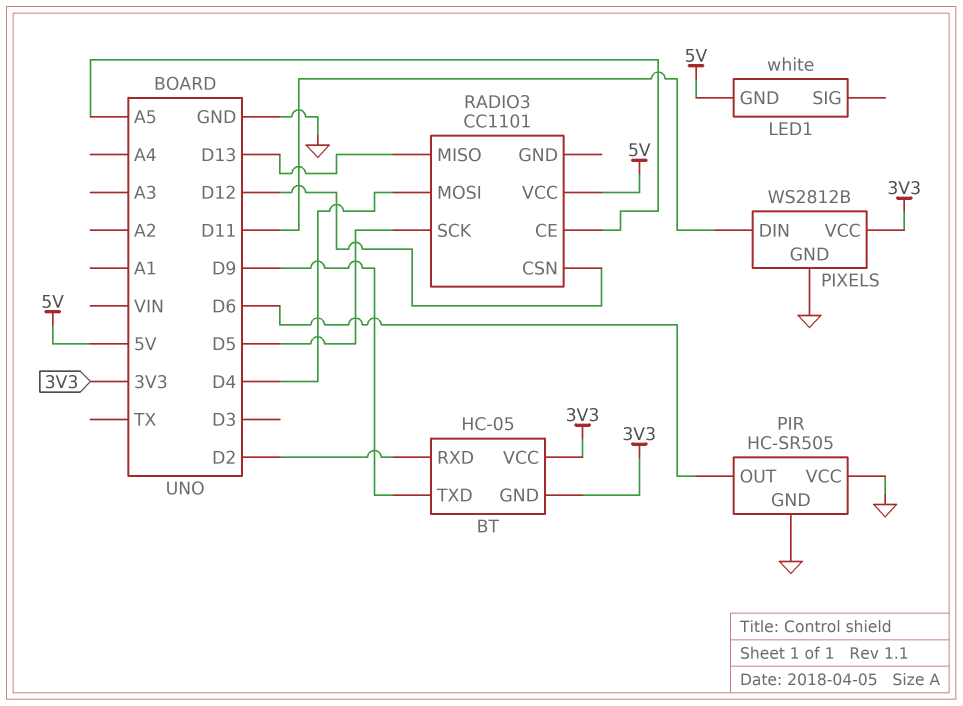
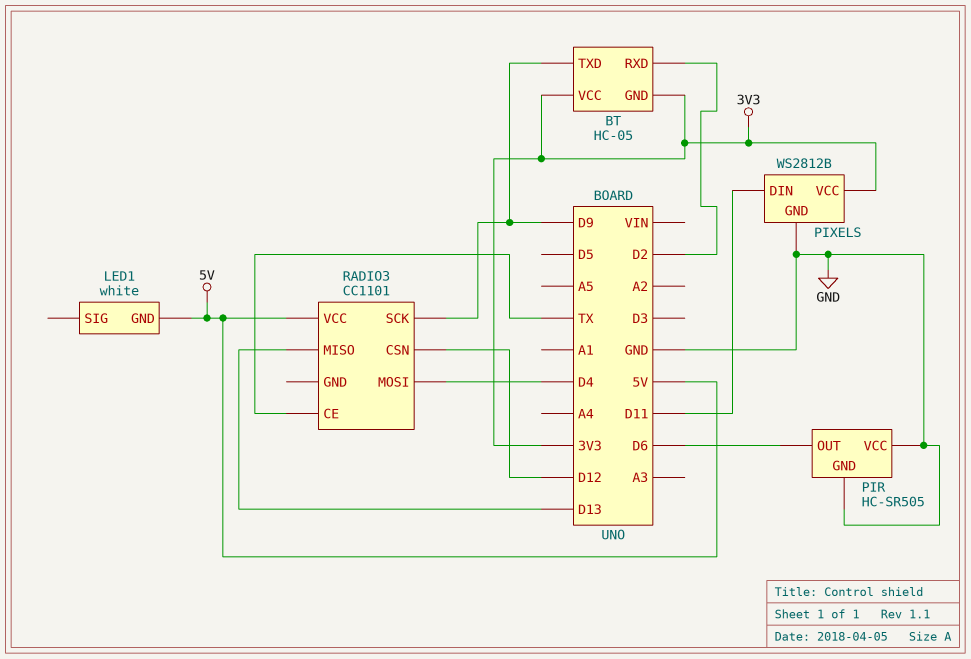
RADIO3 pin CE: A5 -> TX
RADIO3 pin SCK: D5 -> D9

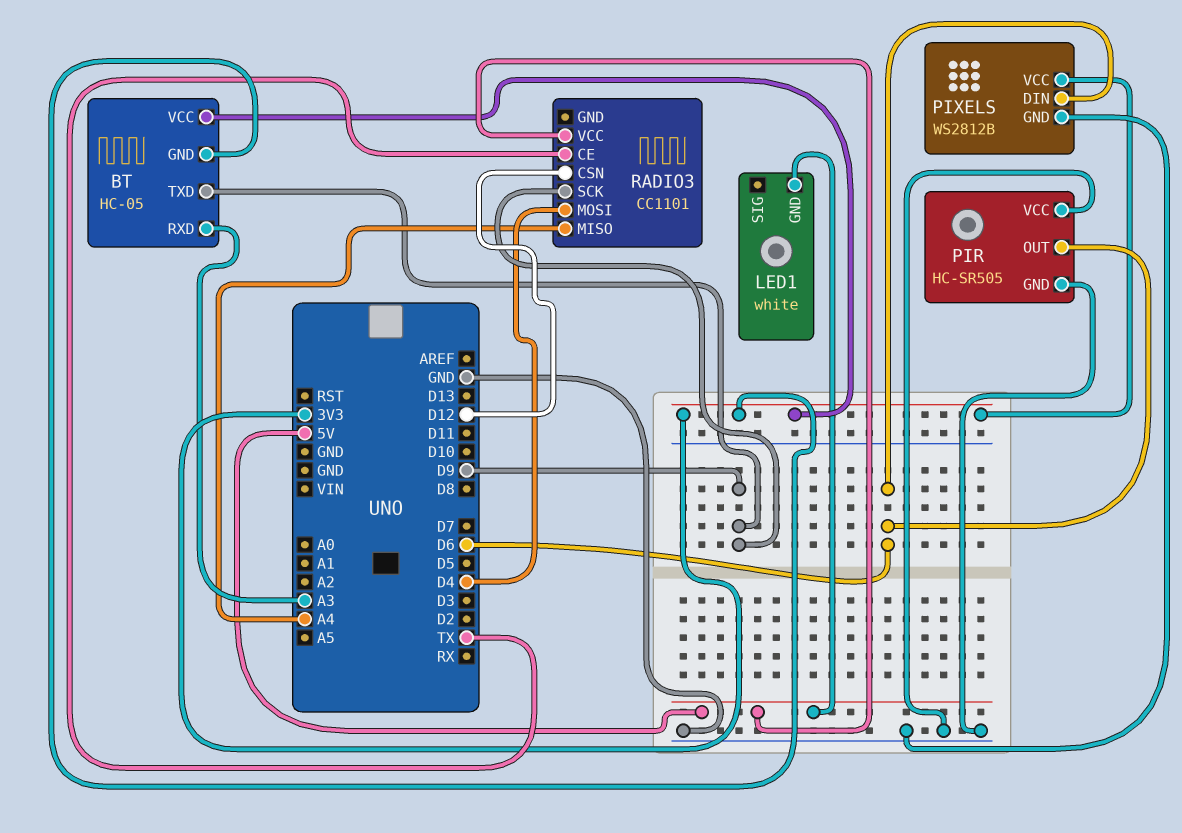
BT pin RXD: D2 -> A3
PIXELS pin DIN: D11 -> D6
RADIO3 pin MISO: D13 -> A4

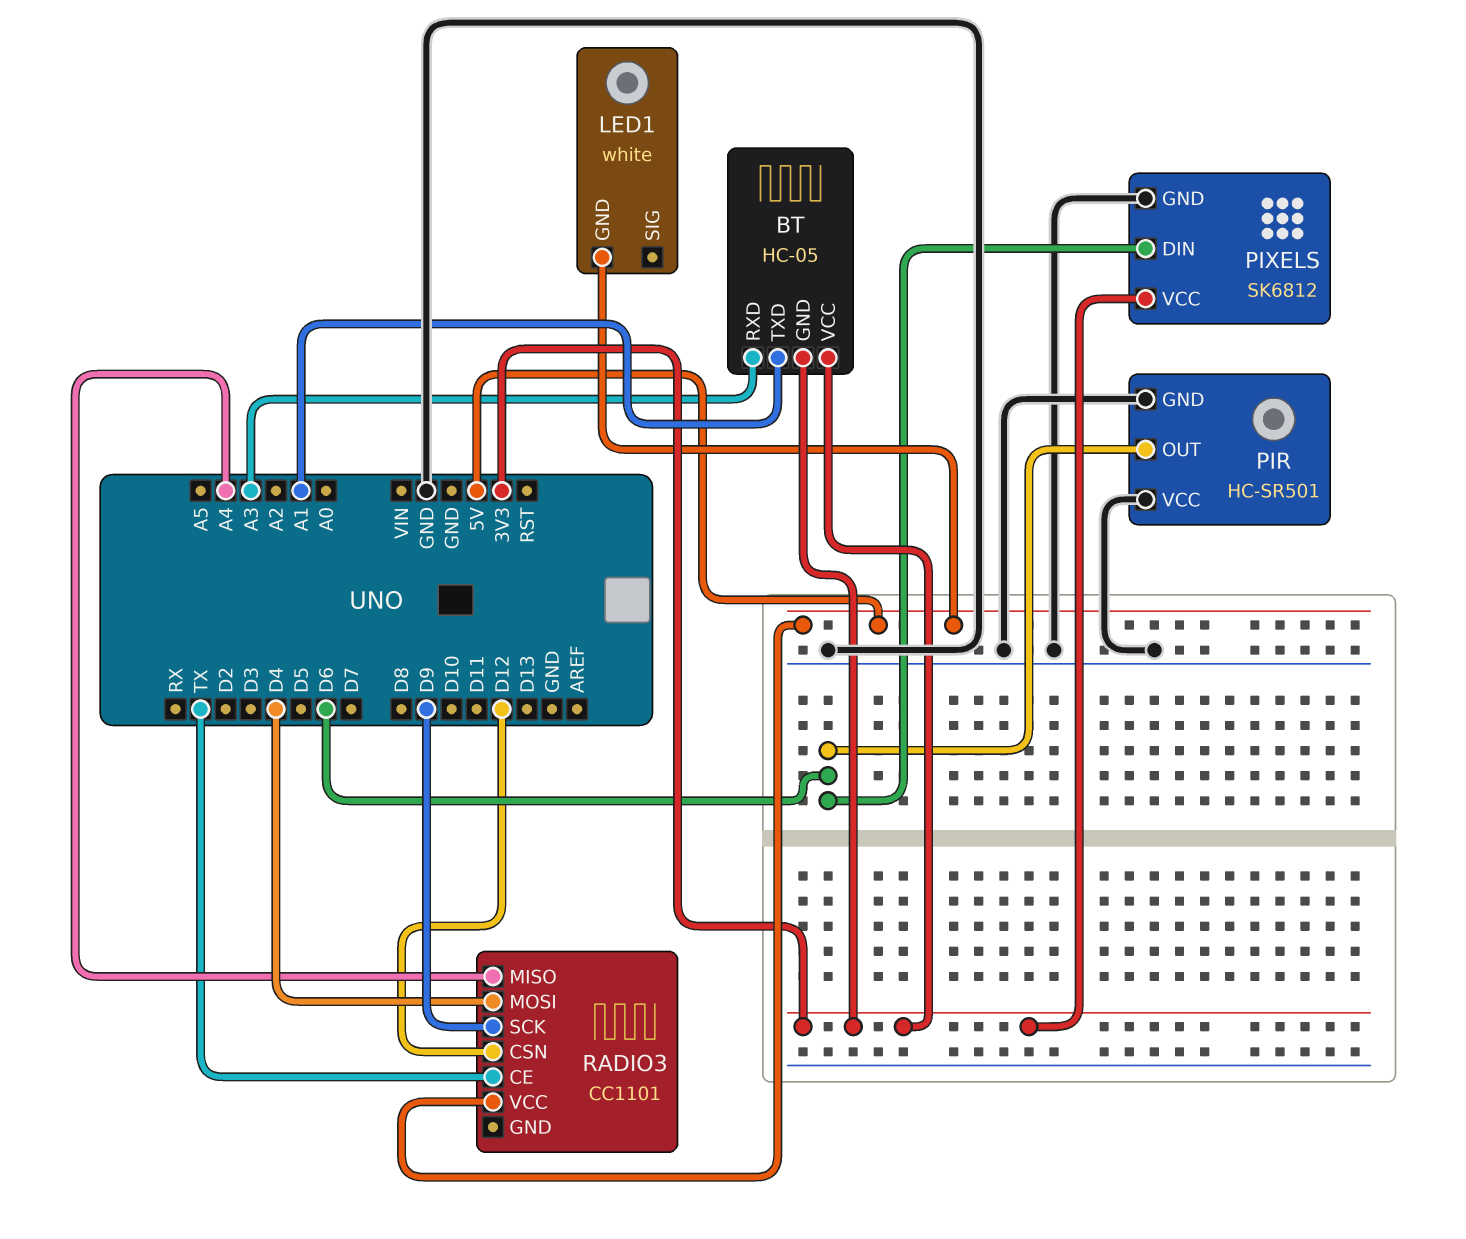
BT pin TXD: D9 -> A1
PIR: HC-SR505 -> HC-SR501
PIXELS: WS2812B -> SK6812

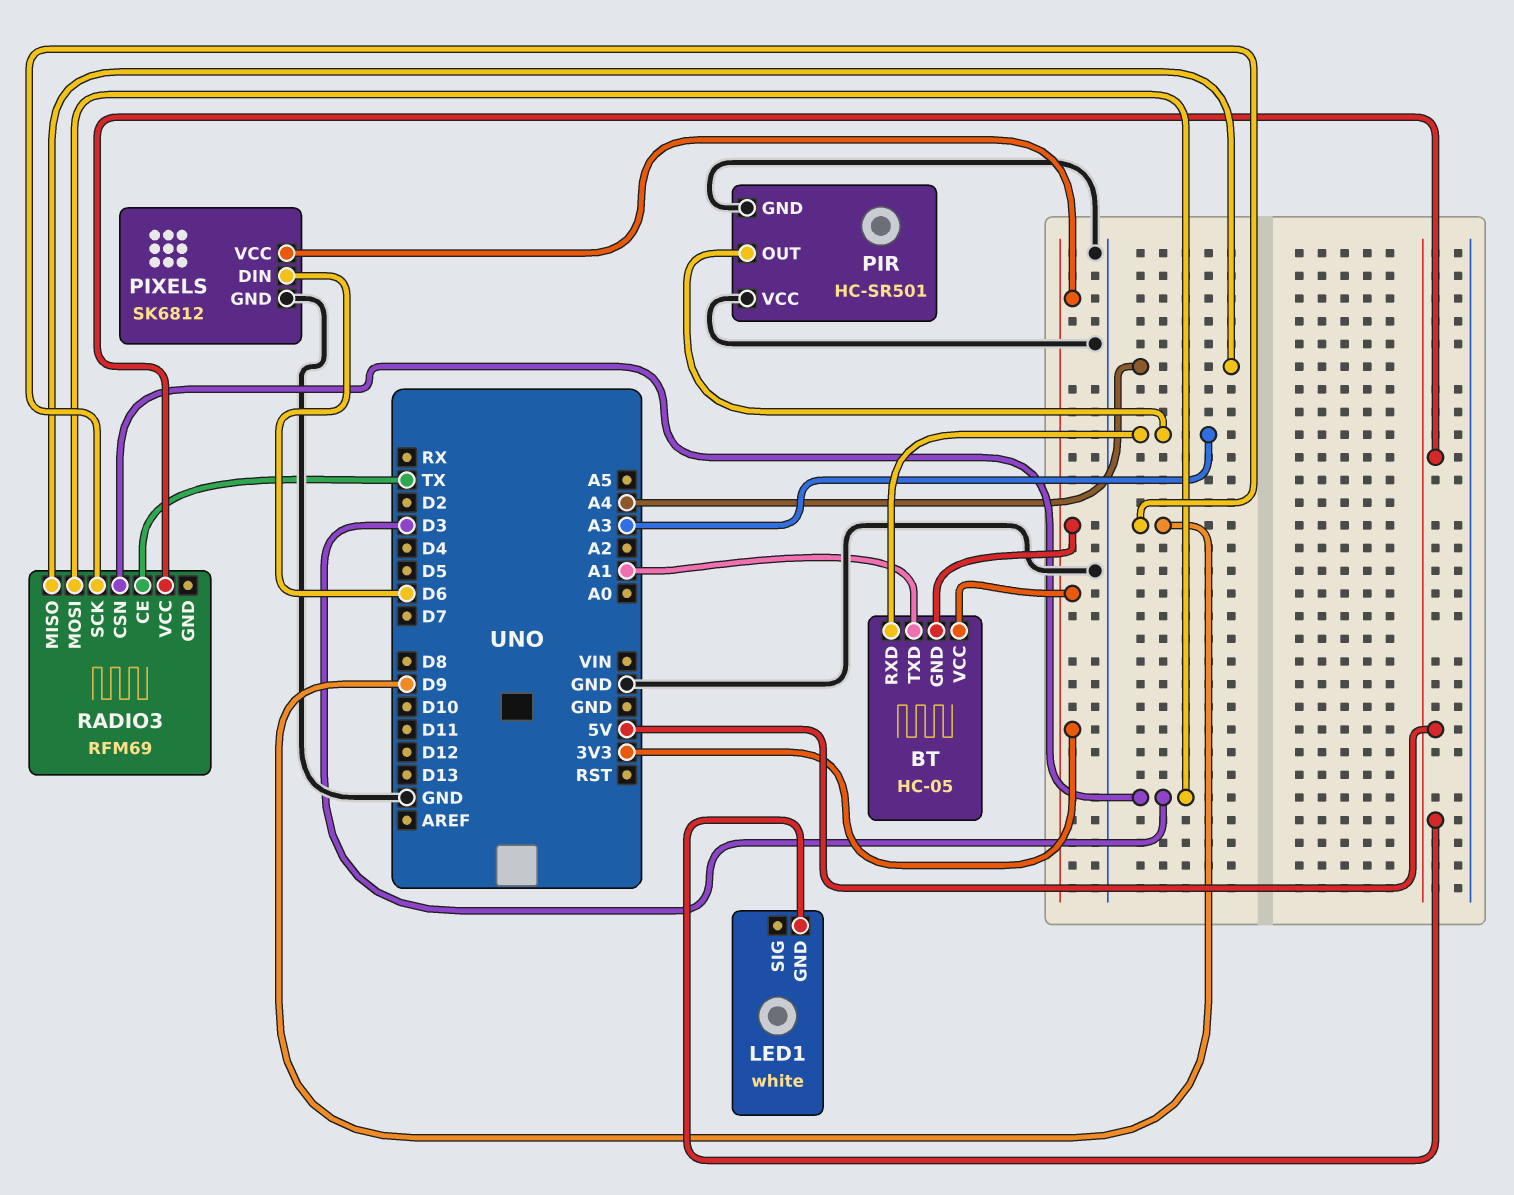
PIR pin OUT: D6 -> A3
RADIO3: CC1101 -> RFM69
RADIO3 pin CSN: D12 -> D3
RADIO3 pin MOSI: D4 -> D3

